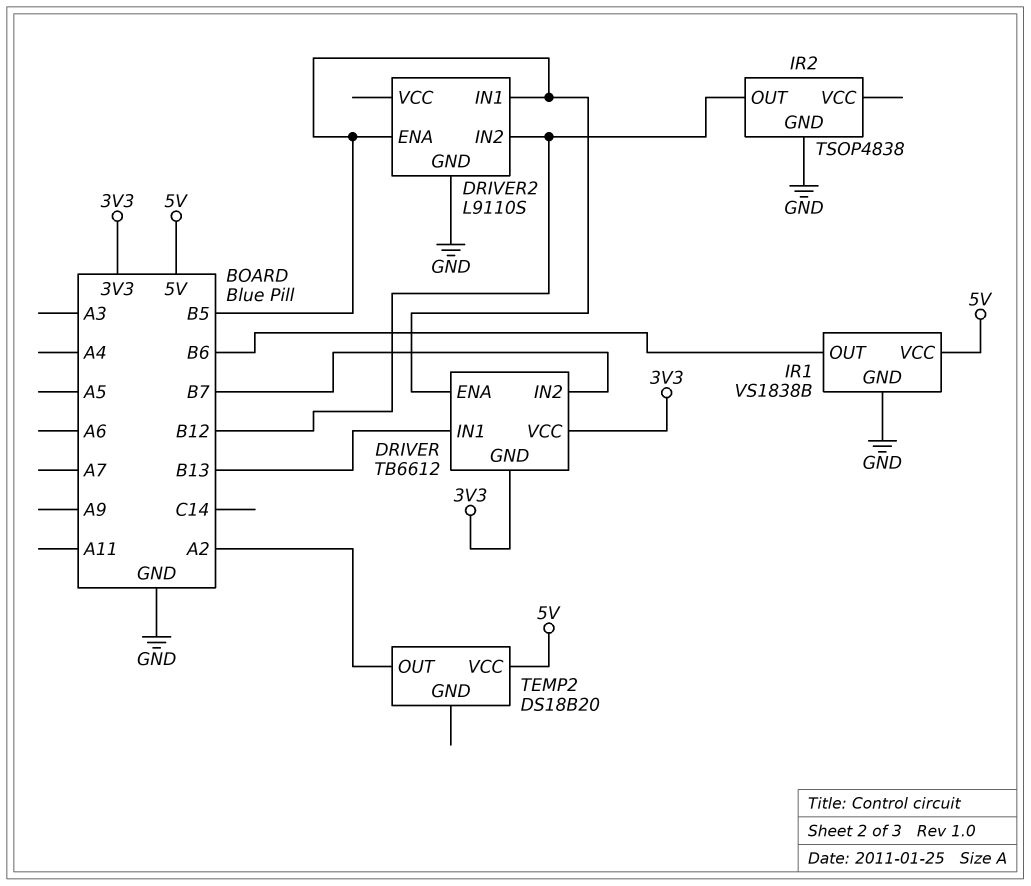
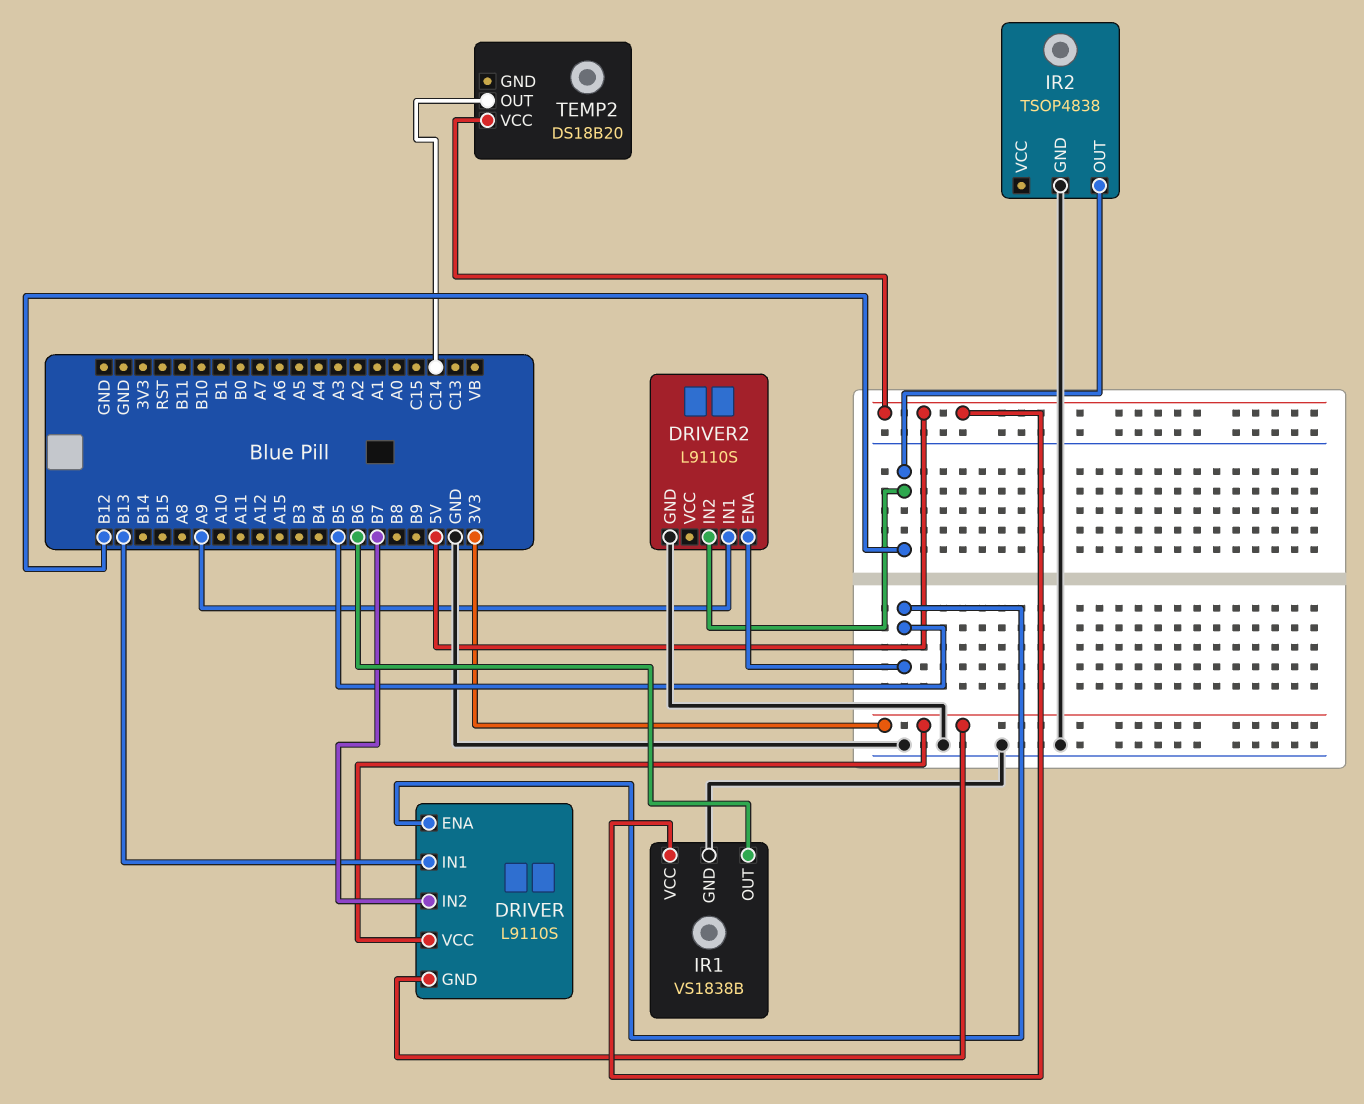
DRIVER: TB6612 -> L9110S
DRIVER2 pin IN1: B5 -> A9
TEMP2 pin OUT: A2 -> C14

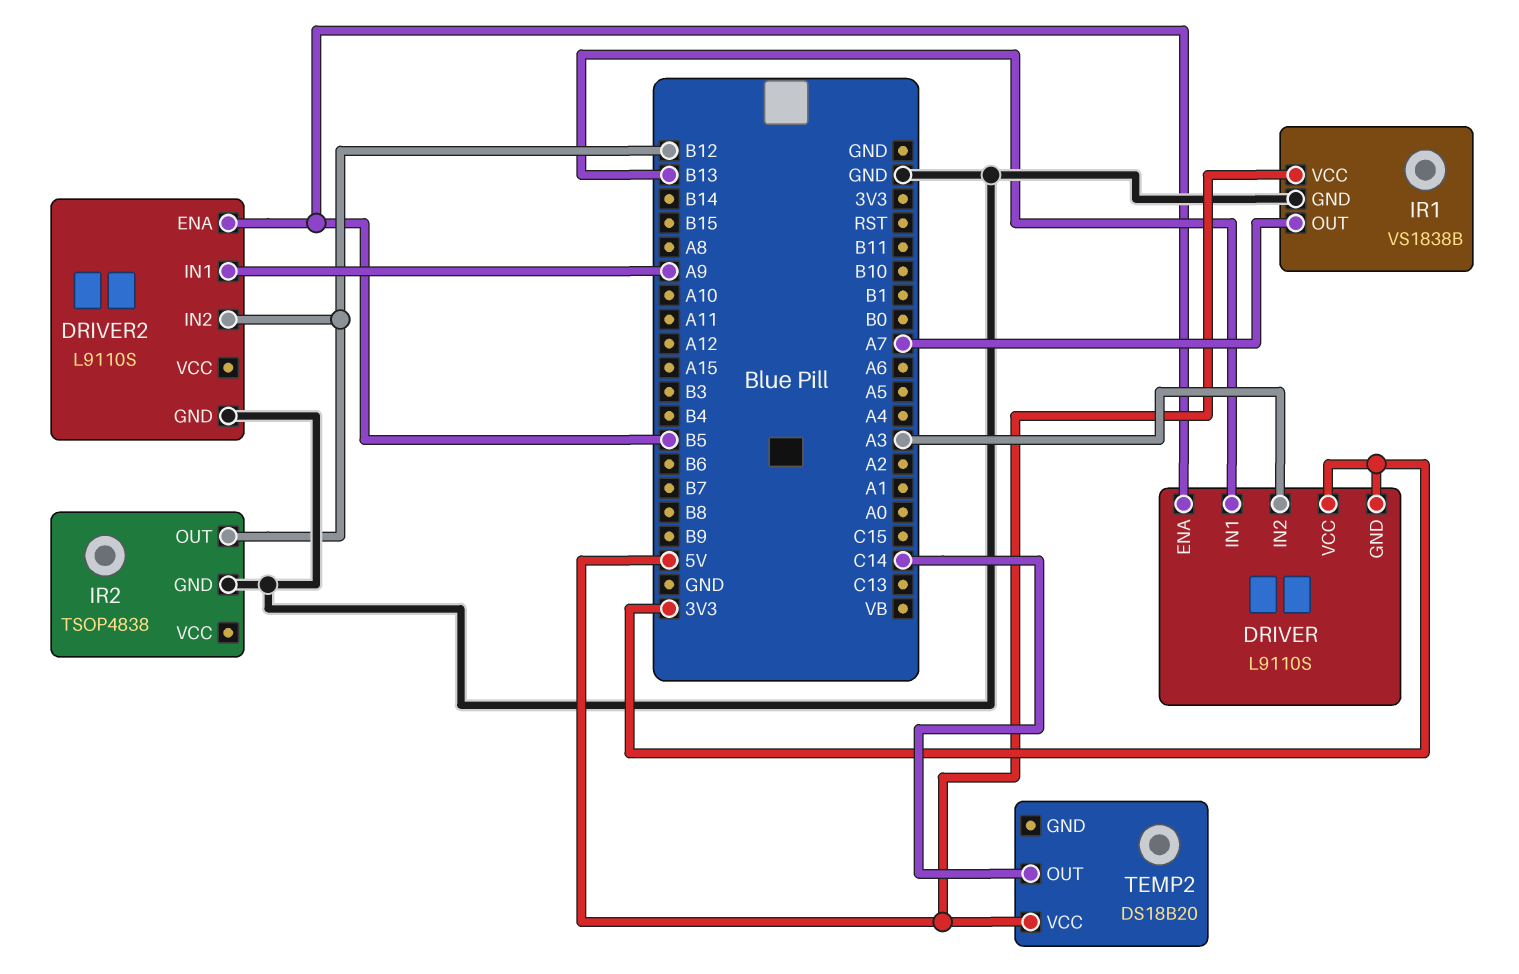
DRIVER pin IN2: B7 -> A3
IR1 pin OUT: B6 -> A7

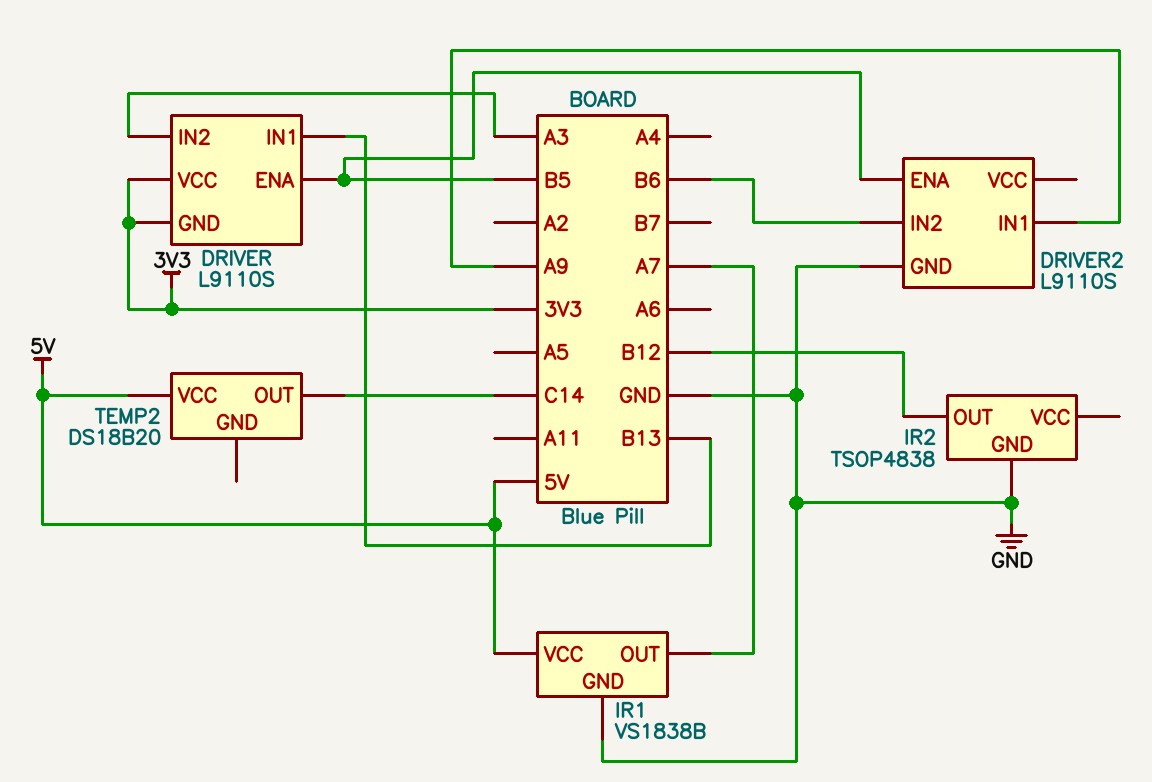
DRIVER2 pin IN2: B12 -> B6

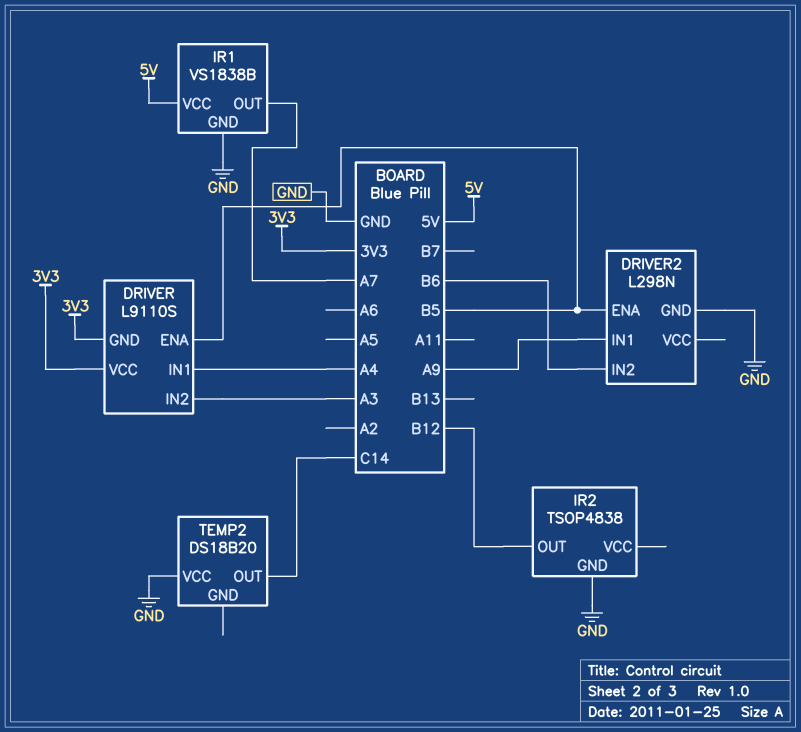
DRIVER pin IN1: B13 -> A4
DRIVER2: L9110S -> L298N
TEMP2 pin VCC: 5V -> GND

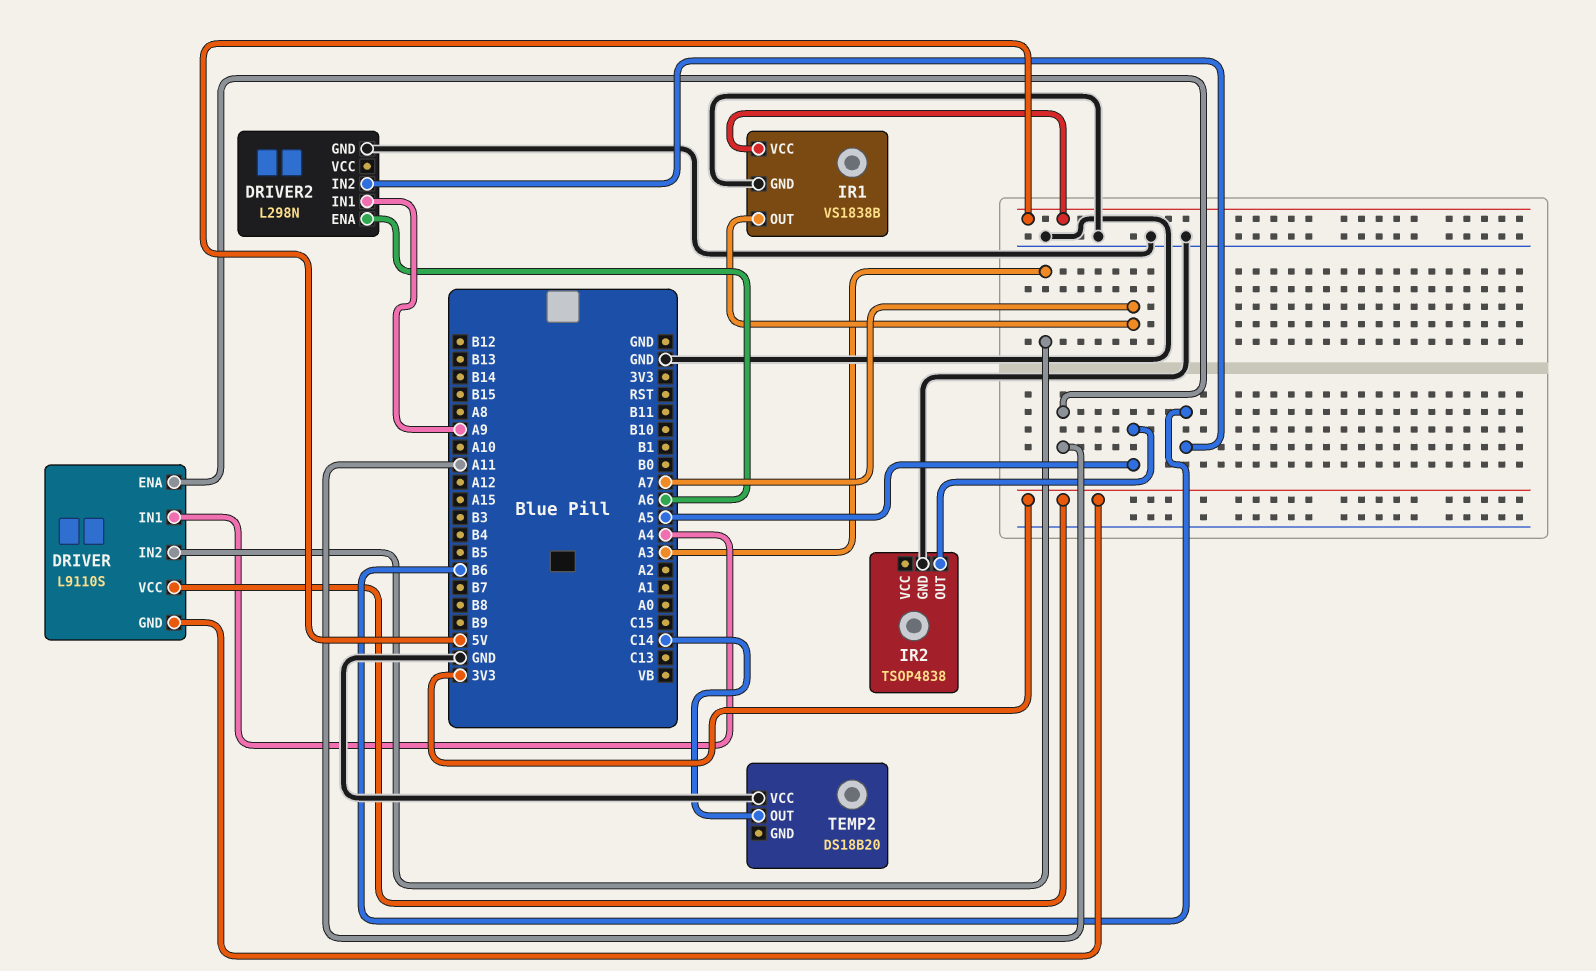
DRIVER pin ENA: B5 -> A11
DRIVER2 pin ENA: B5 -> A6
IR2 pin OUT: B12 -> A5

